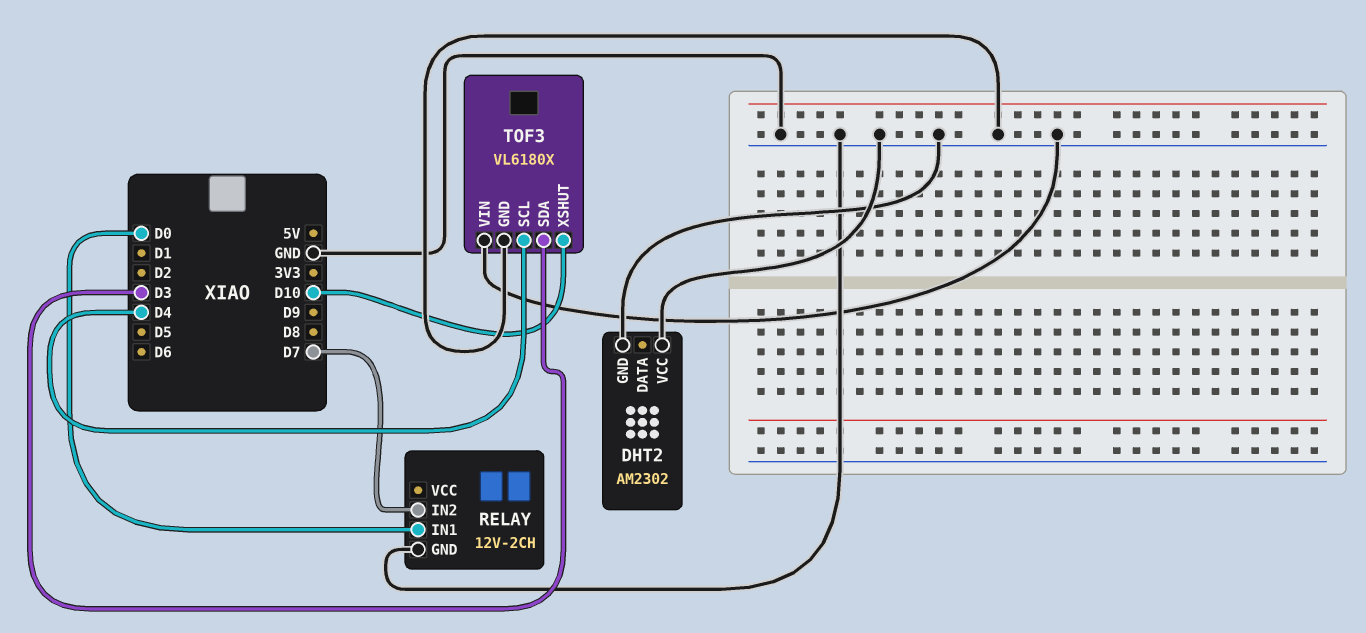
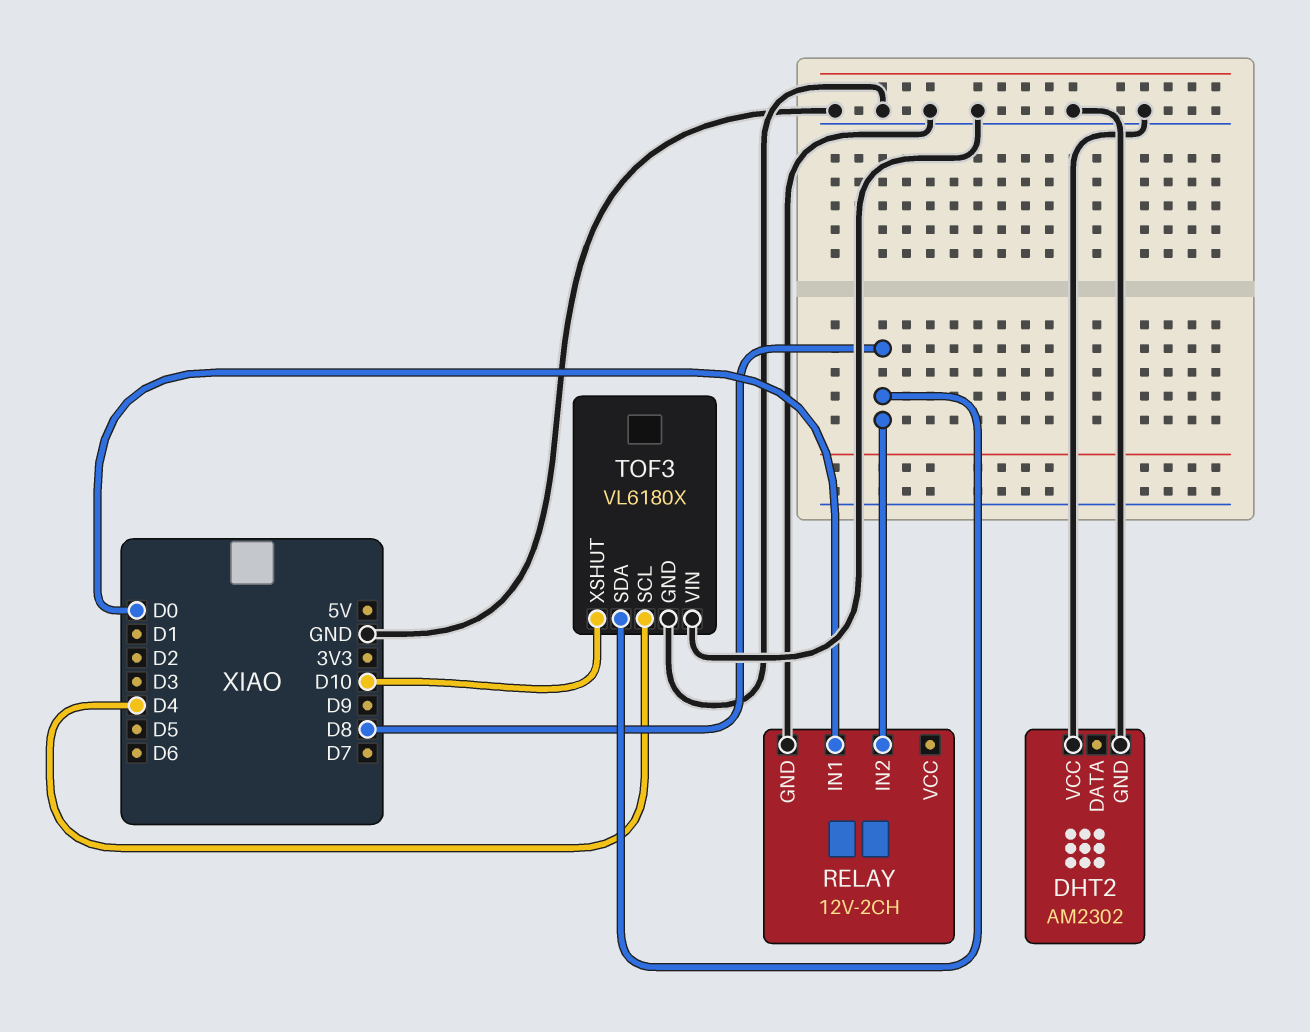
RELAY pin IN2: D7 -> D8
TOF3 pin SDA: D3 -> D8

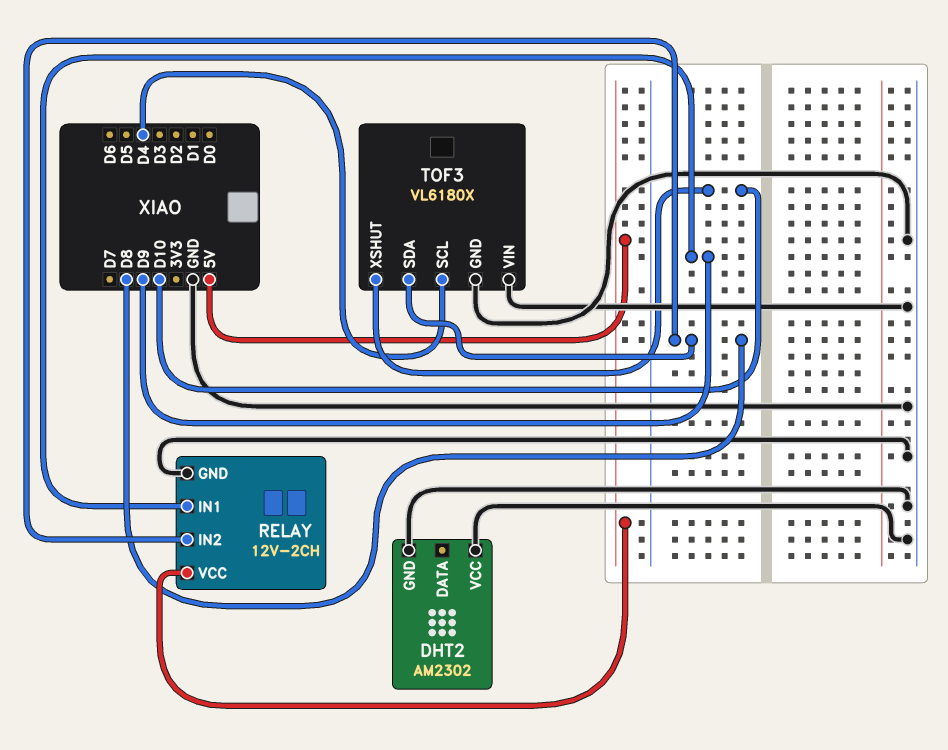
RELAY pin IN1: D0 -> D9
RELAY pin VCC: none -> 5V

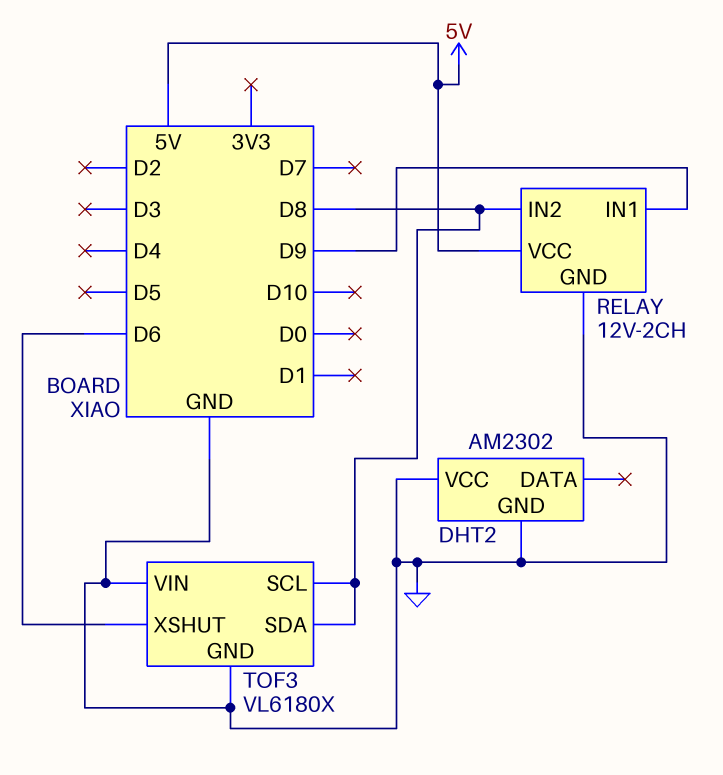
TOF3 pin SCL: D4 -> D8
TOF3 pin XSHUT: D10 -> D6

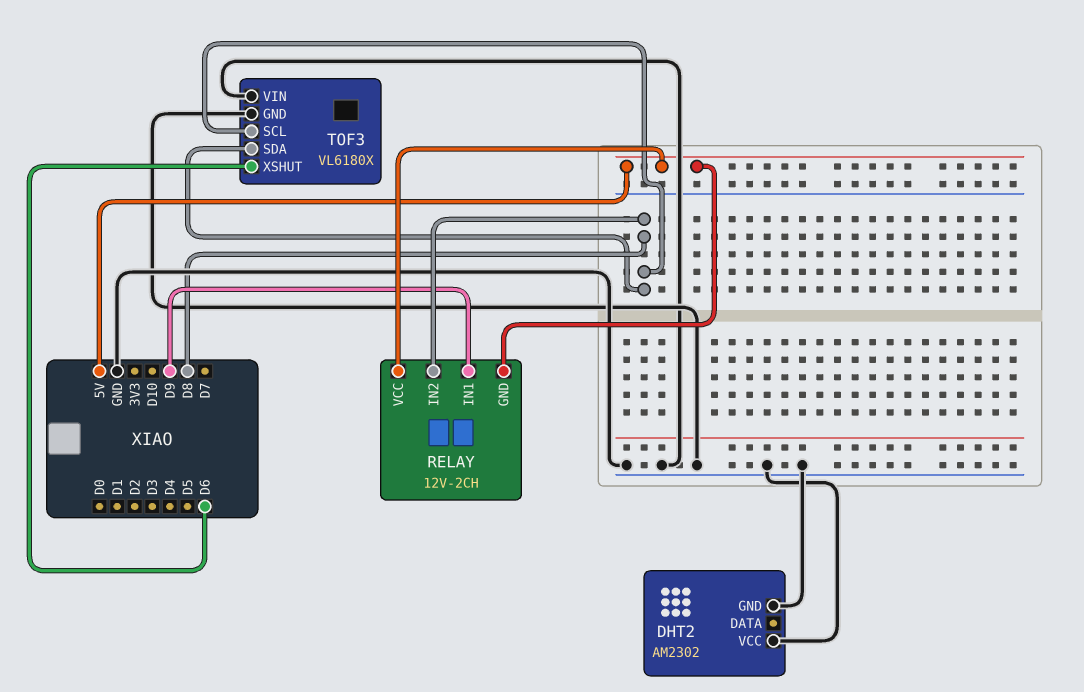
RELAY pin GND: GND -> 5V

